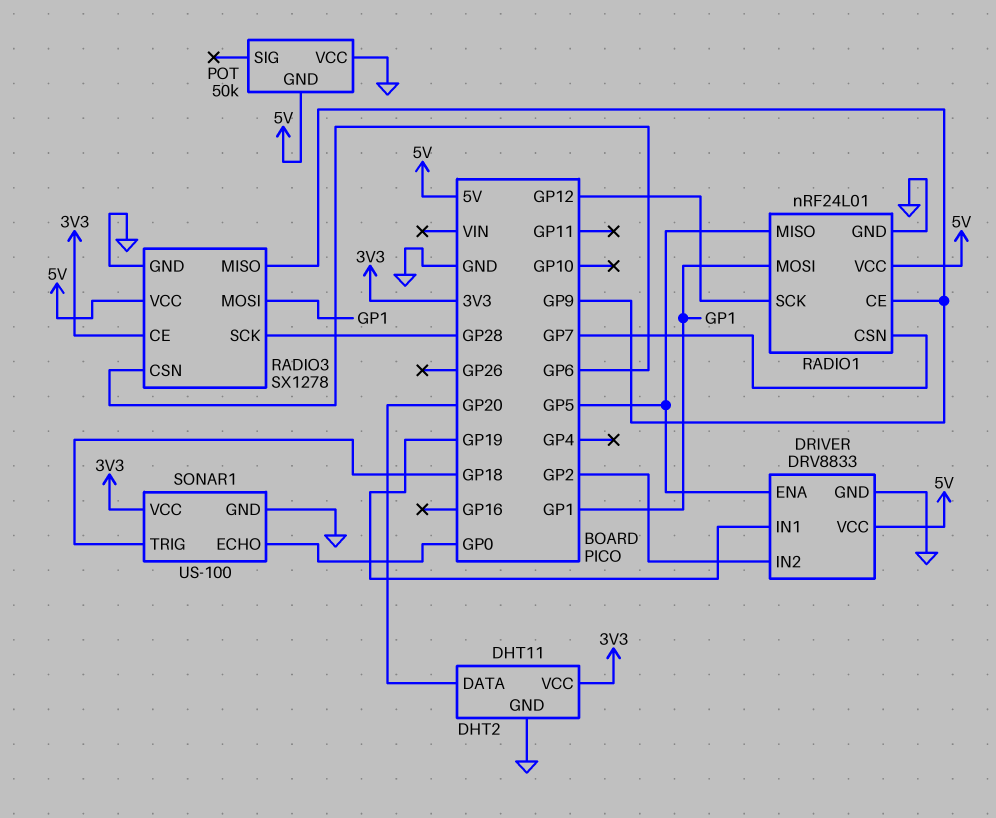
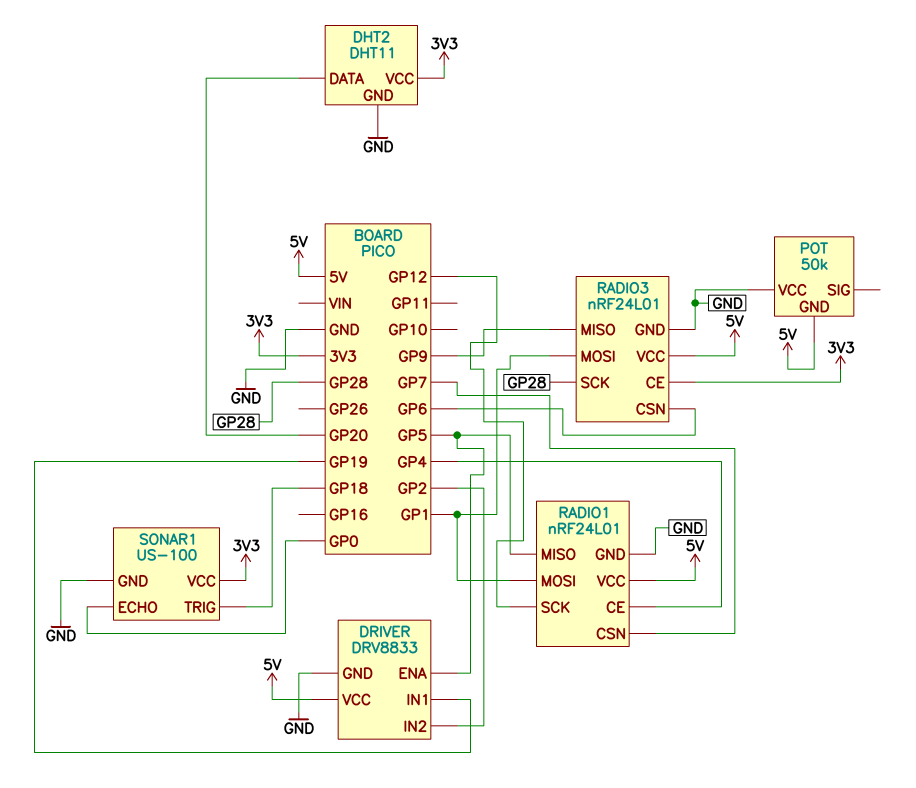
RADIO1 pin CE: GP9 -> GP4
RADIO3: SX1278 -> nRF24L01

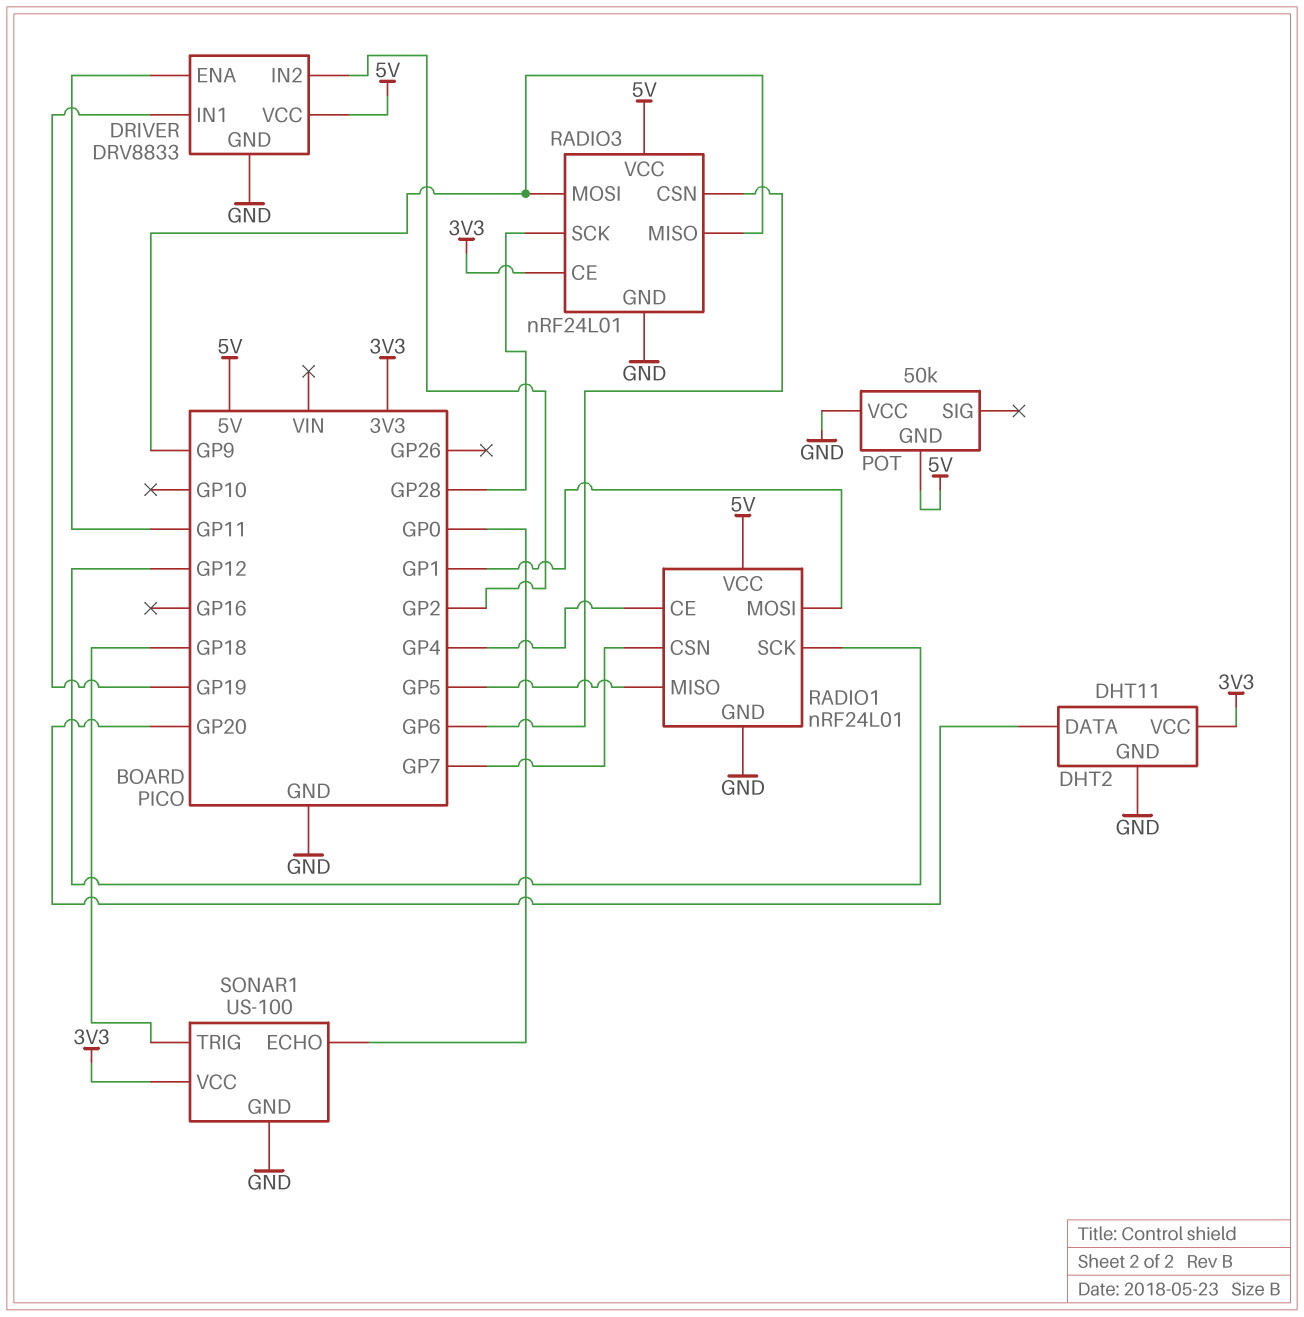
DRIVER pin ENA: GP5 -> GP11
RADIO3 pin MOSI: GP1 -> GP9

